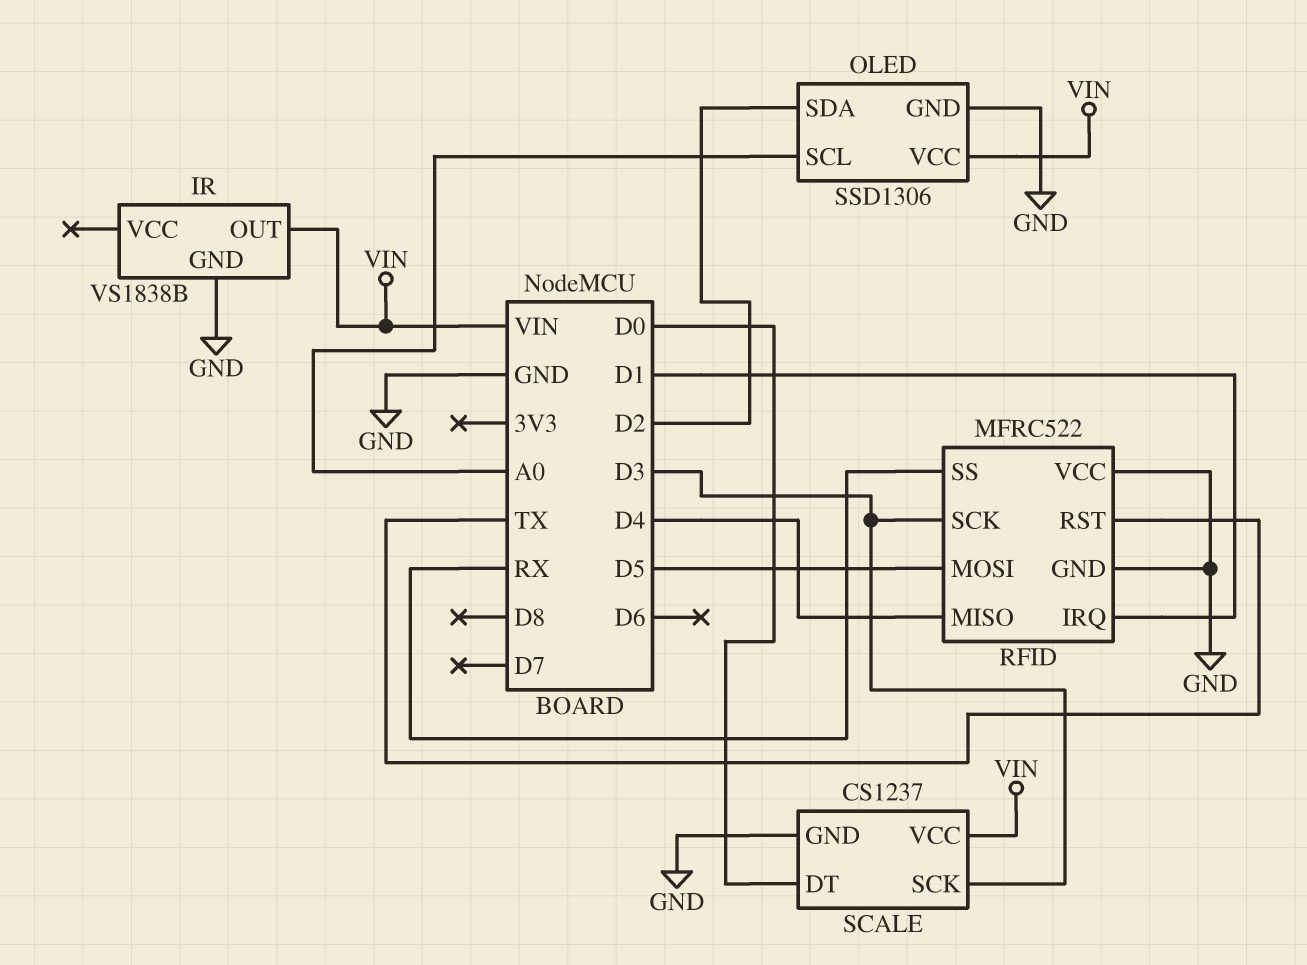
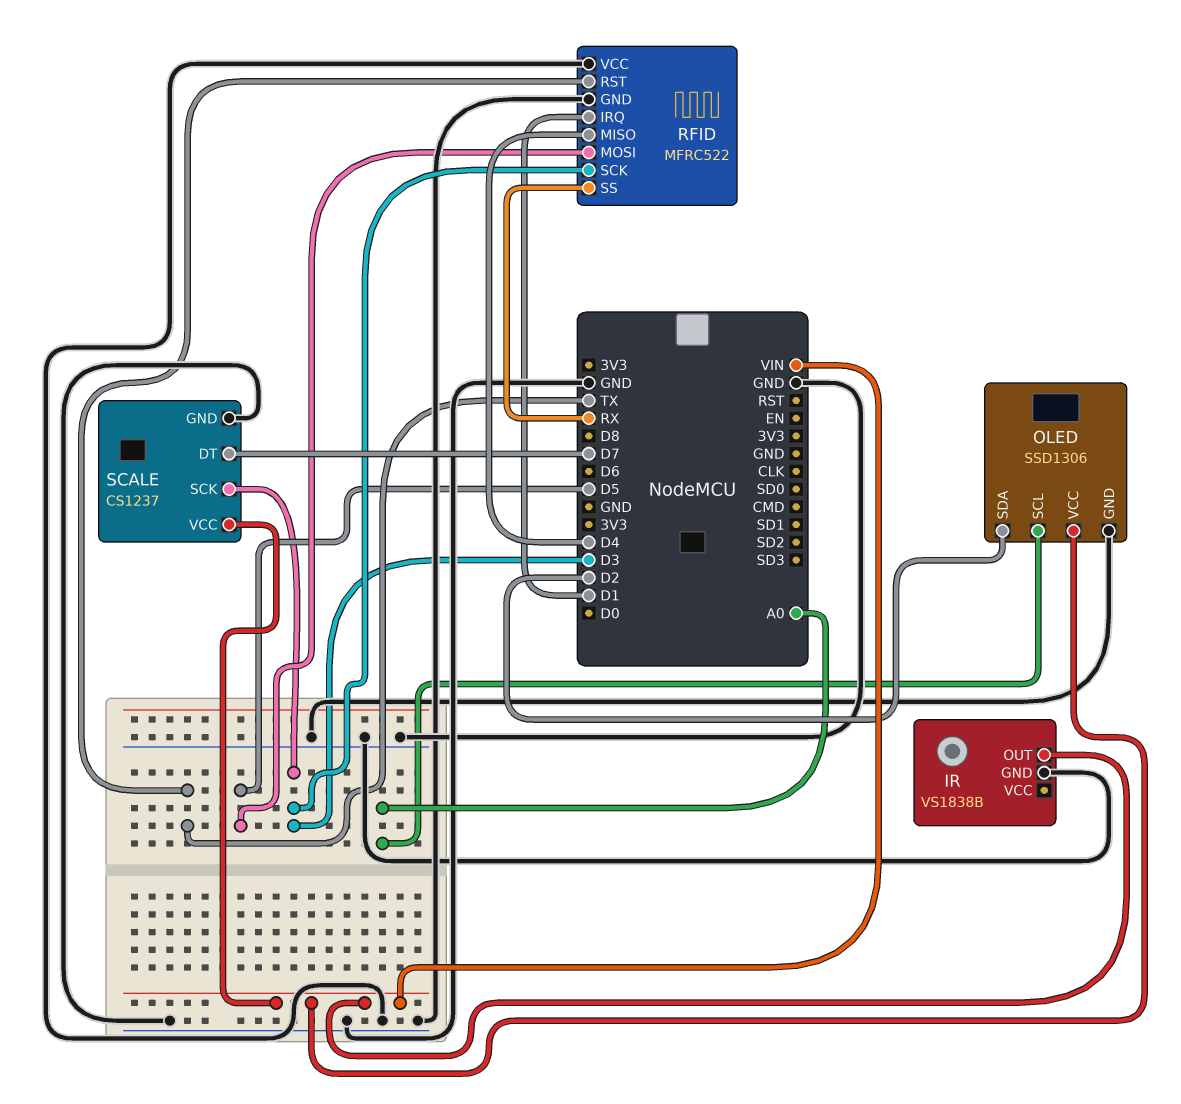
SCALE pin DT: D0 -> D7

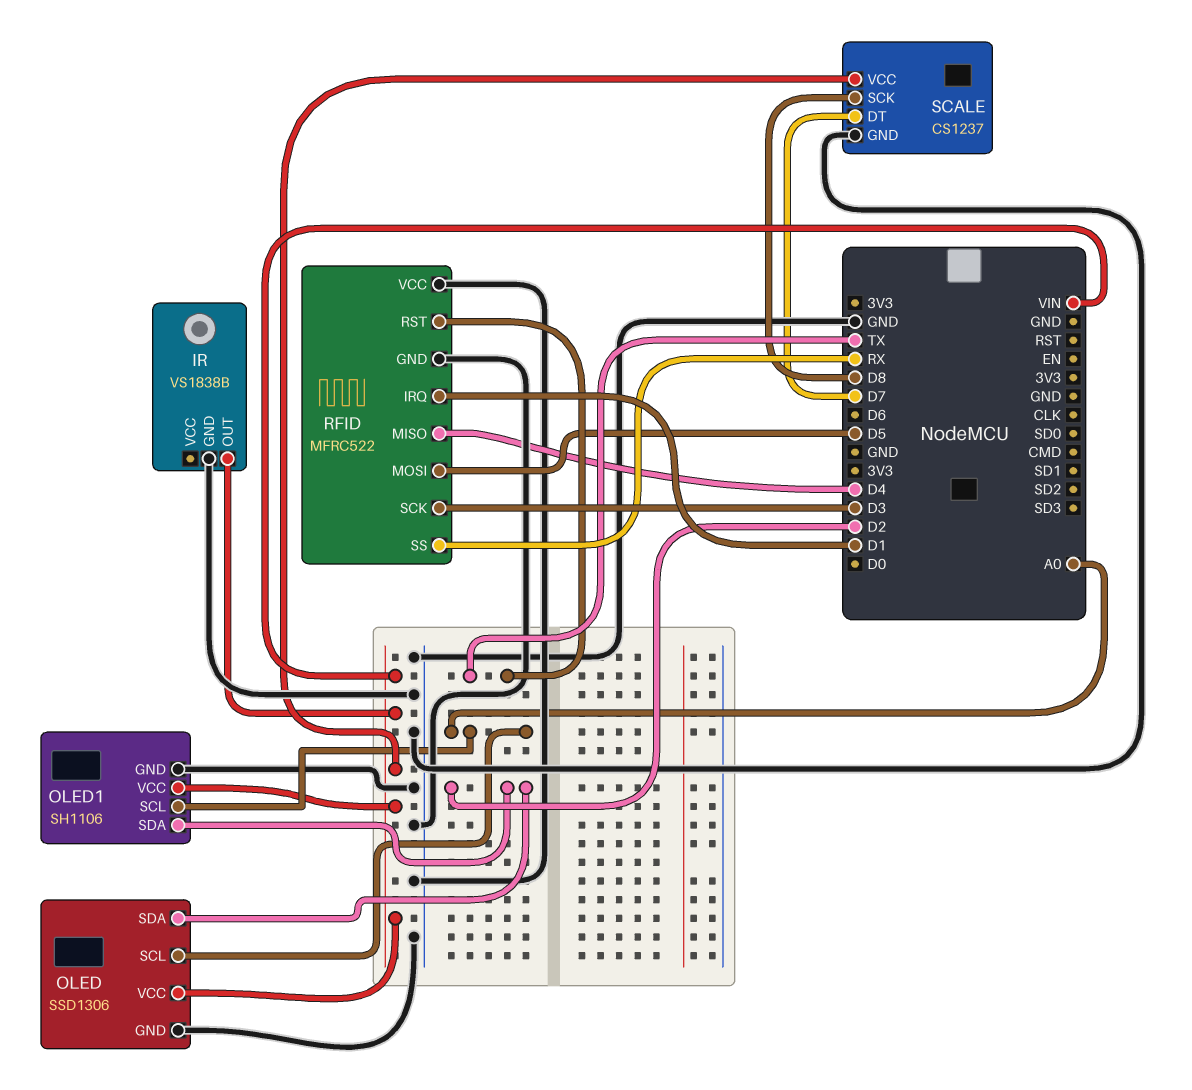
OLED1: none -> SH1106
OLED1 pin GND: none -> GND
OLED1 pin SCL: none -> A0
OLED1 pin SDA: none -> D2
OLED1 pin VCC: none -> VIN
SCALE pin SCK: D3 -> D8

